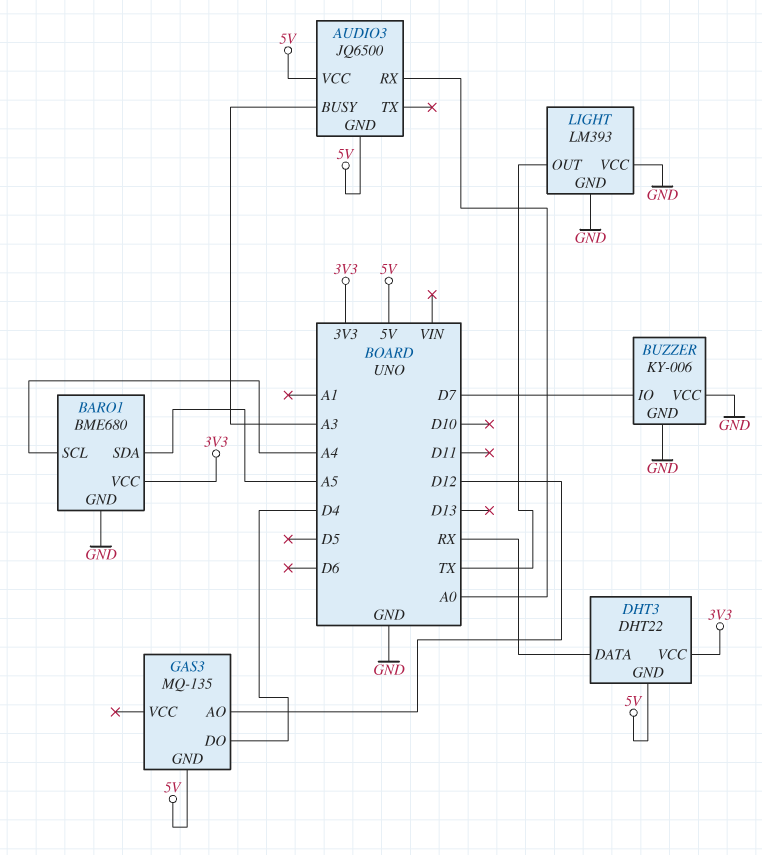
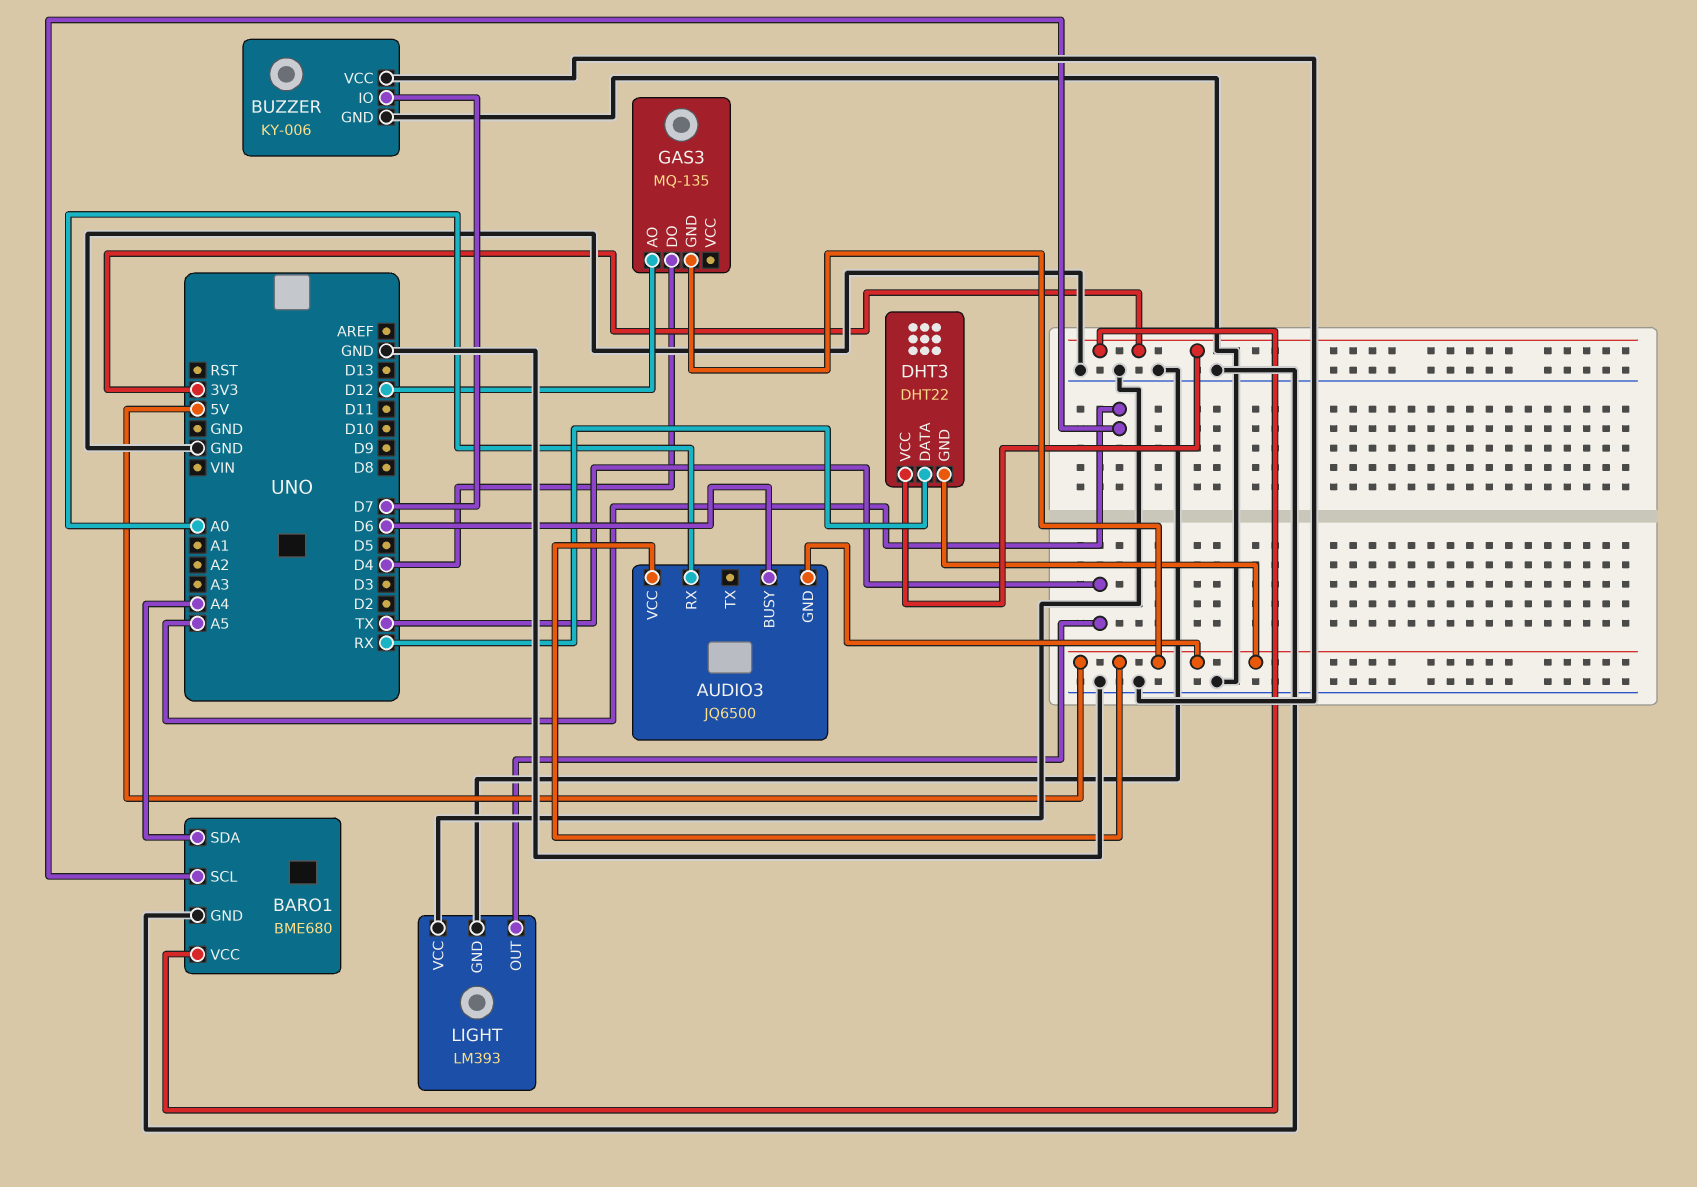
AUDIO3 pin BUSY: A3 -> D6
BARO1 pin SCL: A4 -> A5
BARO1 pin SDA: A5 -> A4

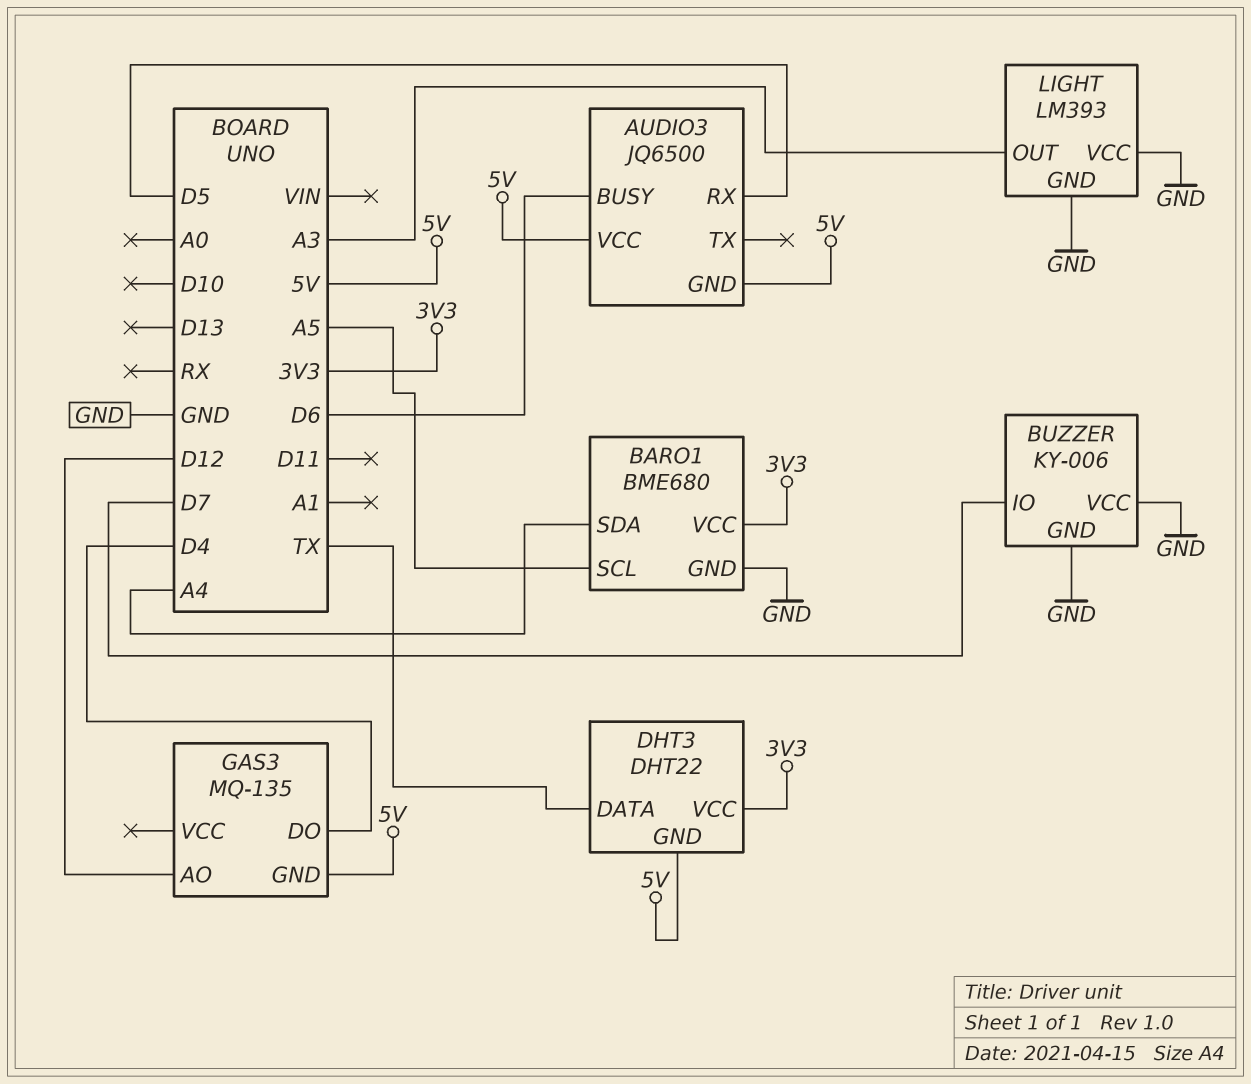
AUDIO3 pin RX: A0 -> D5
DHT3 pin DATA: RX -> TX
LIGHT pin OUT: TX -> A3

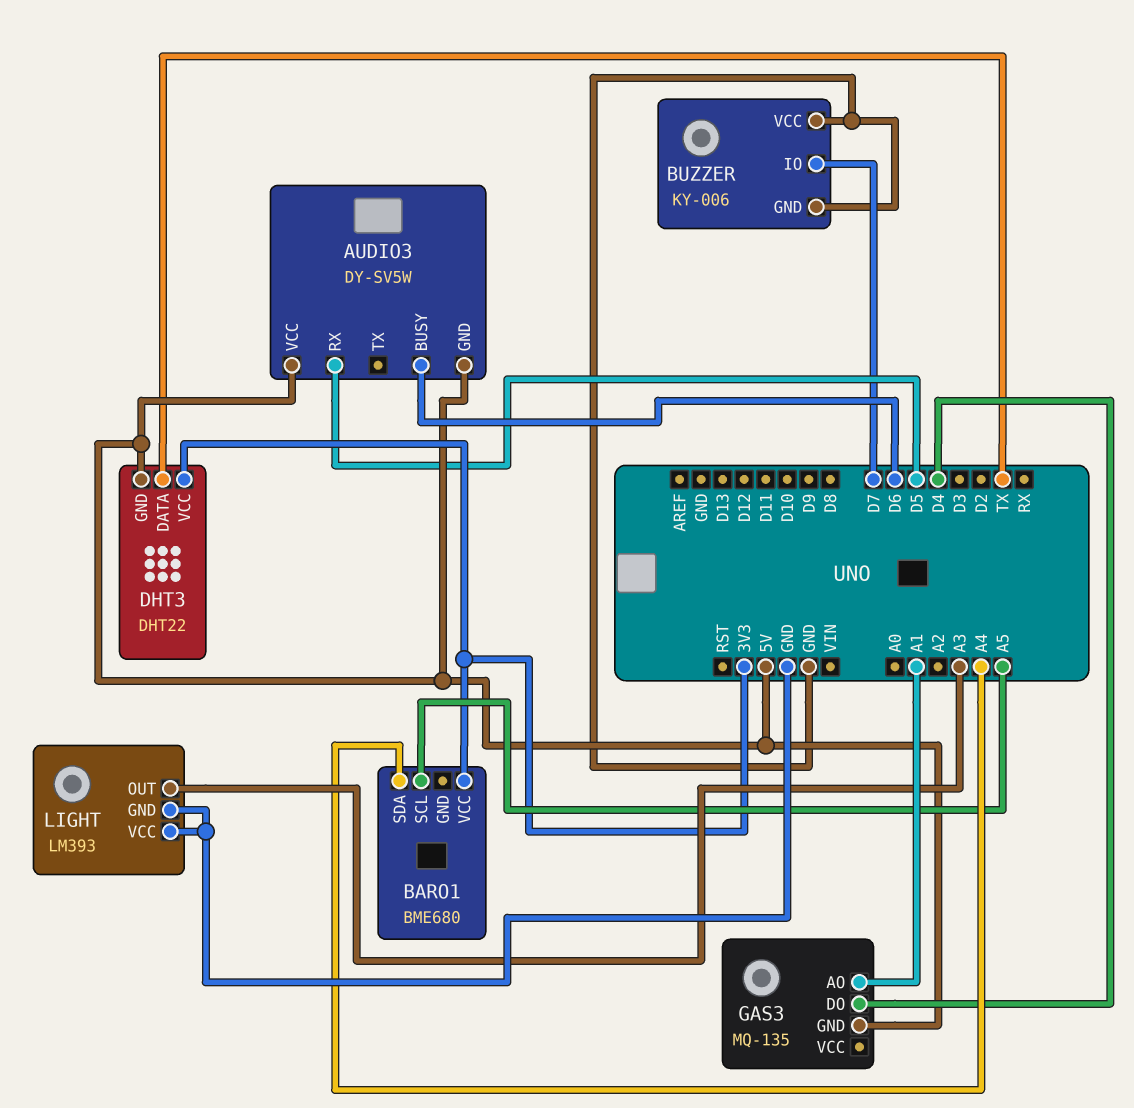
AUDIO3: JQ6500 -> DY-SV5W
BARO1 pin GND: GND -> none
GAS3 pin AO: D12 -> A1

